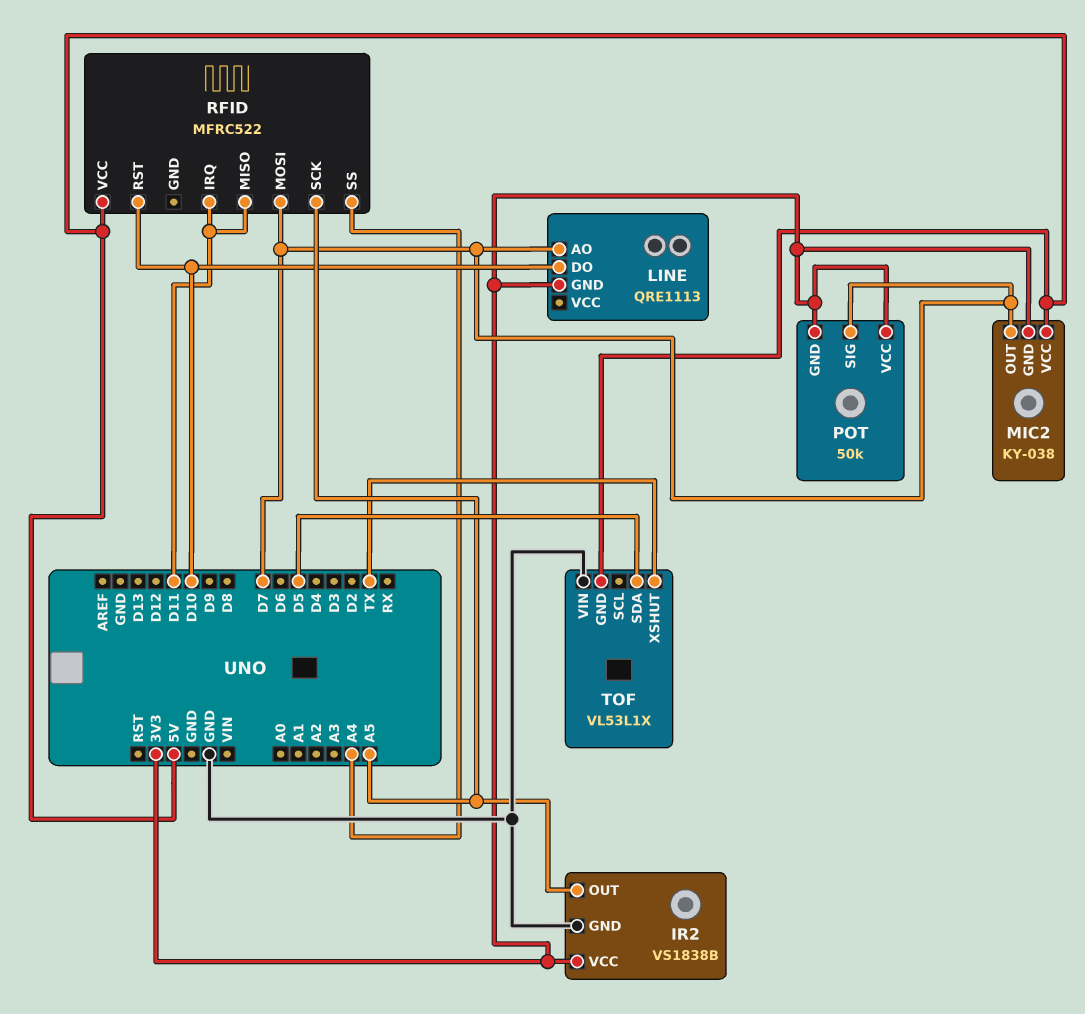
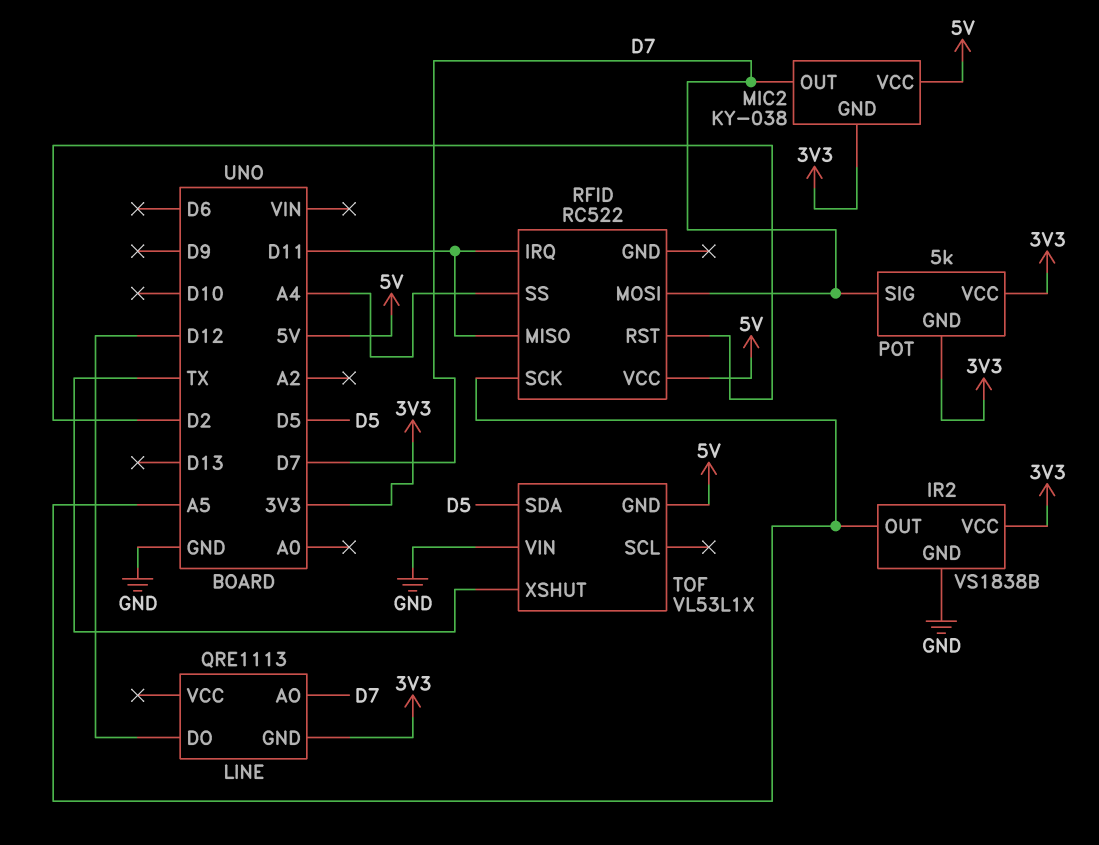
LINE pin DO: D10 -> D12
POT: 50k -> 5k
RFID: MFRC522 -> RC522
RFID pin RST: D10 -> D2

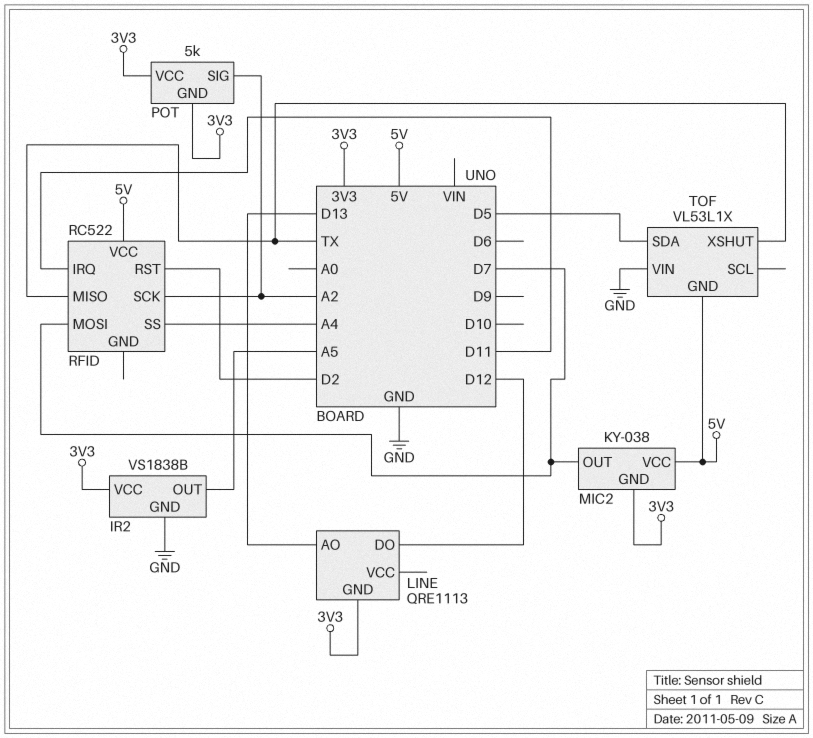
LINE pin AO: D7 -> D13
POT pin SIG: D7 -> A2
RFID pin MISO: D11 -> TX
RFID pin SCK: A5 -> A2

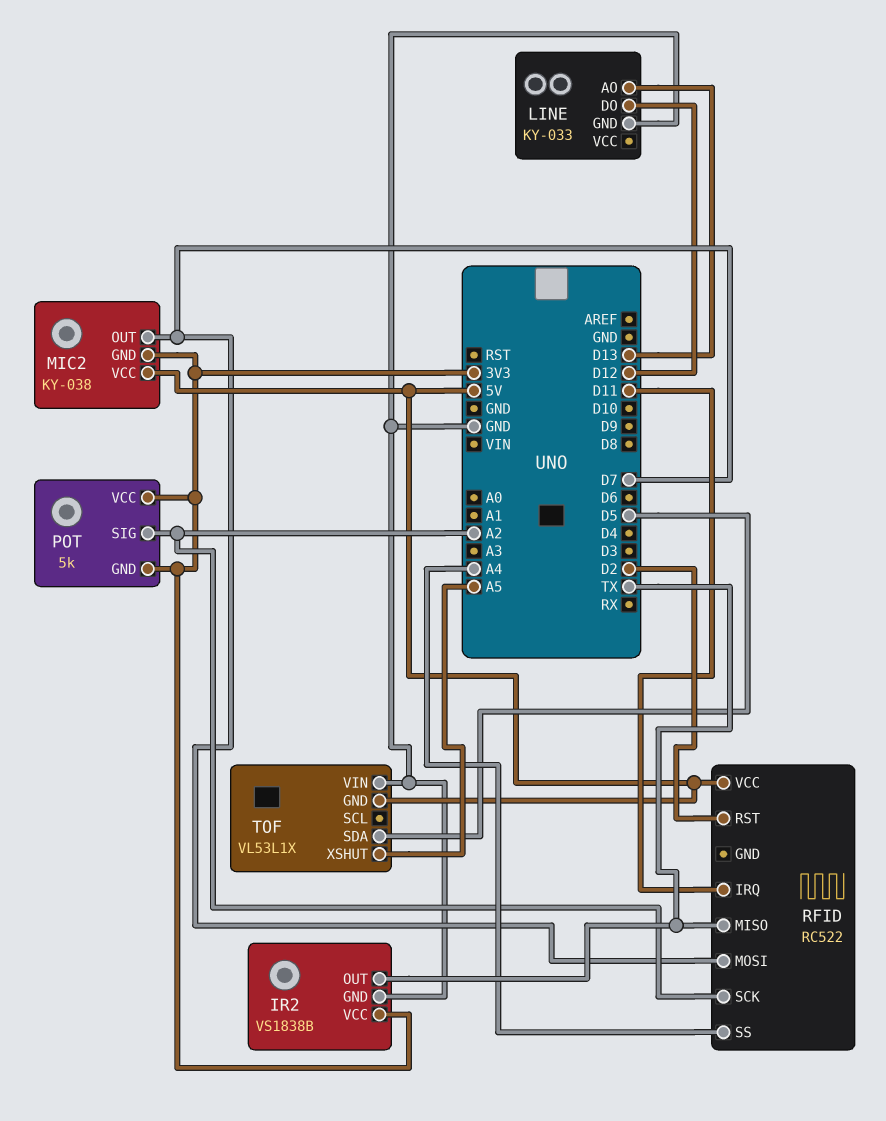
IR2 pin OUT: A5 -> TX
LINE: QRE1113 -> KY-033
LINE pin GND: 3V3 -> GND
TOF pin XSHUT: TX -> A5

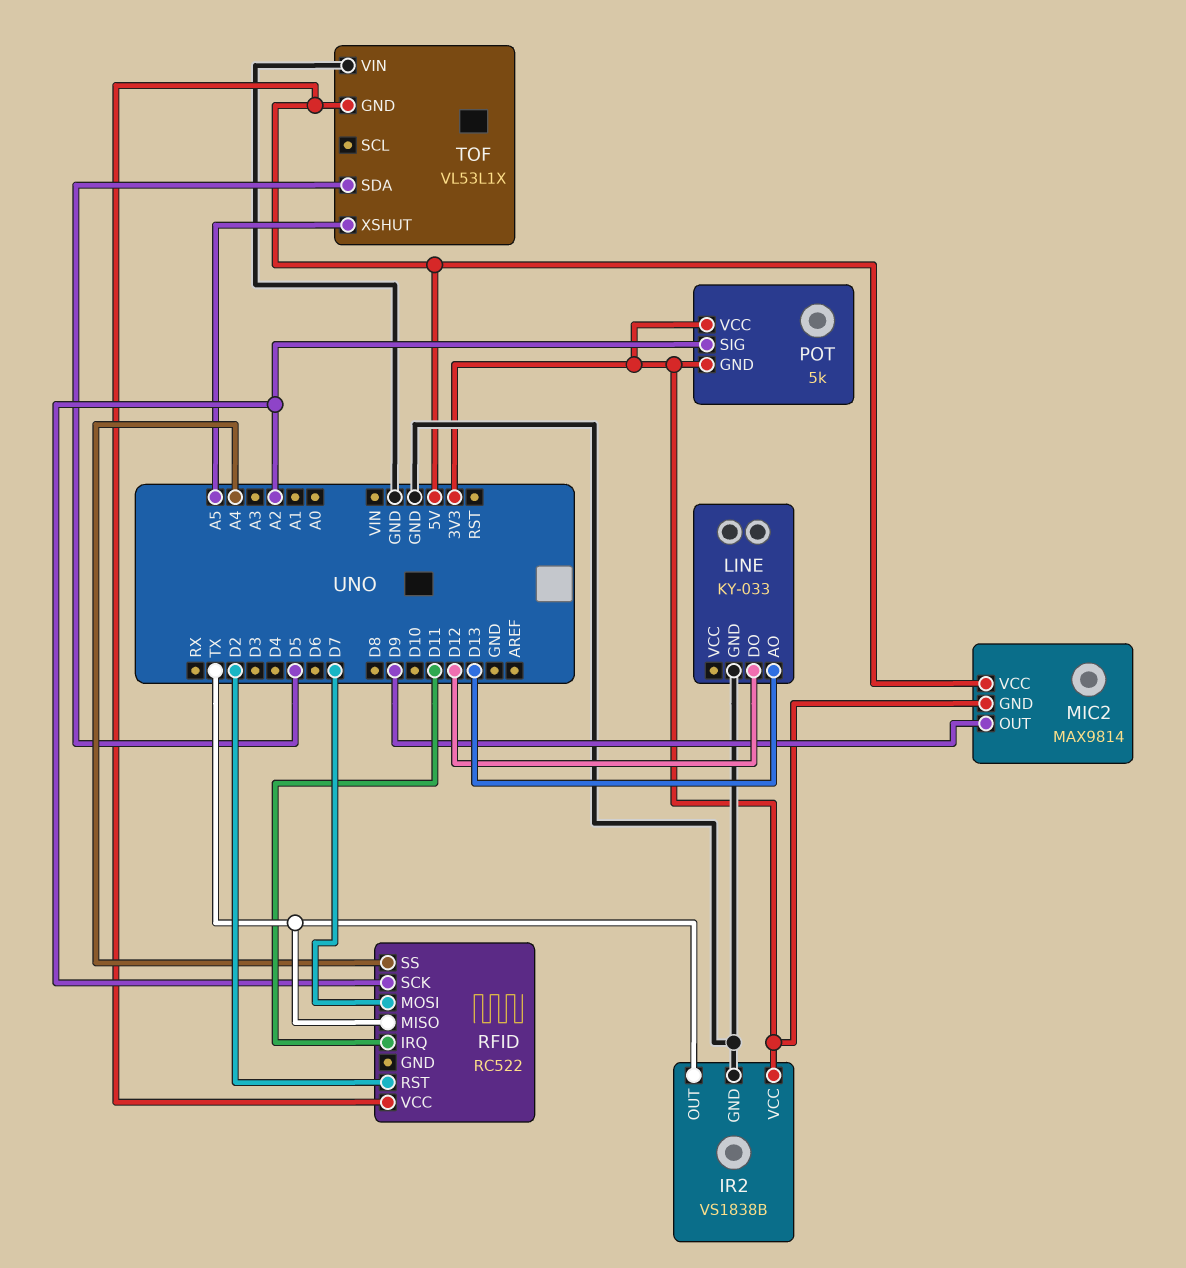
MIC2: KY-038 -> MAX9814
MIC2 pin OUT: D7 -> D9

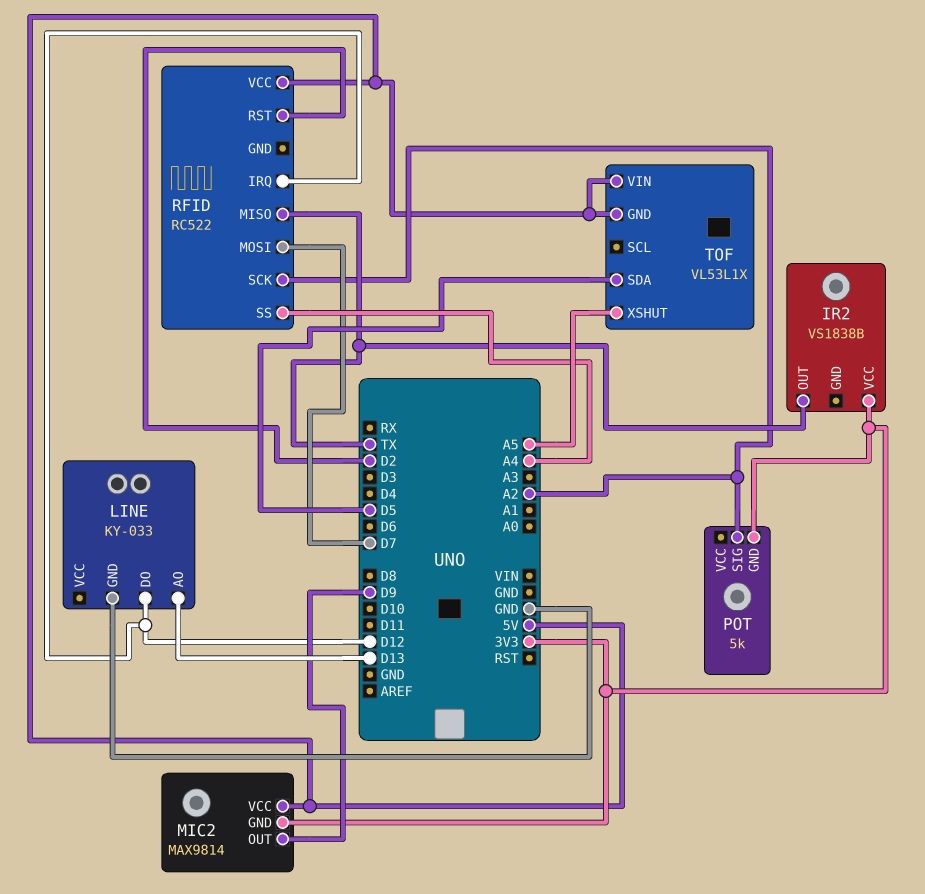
IR2 pin GND: GND -> none
POT pin VCC: 3V3 -> none
RFID pin IRQ: D11 -> D12
TOF pin VIN: GND -> 5V

